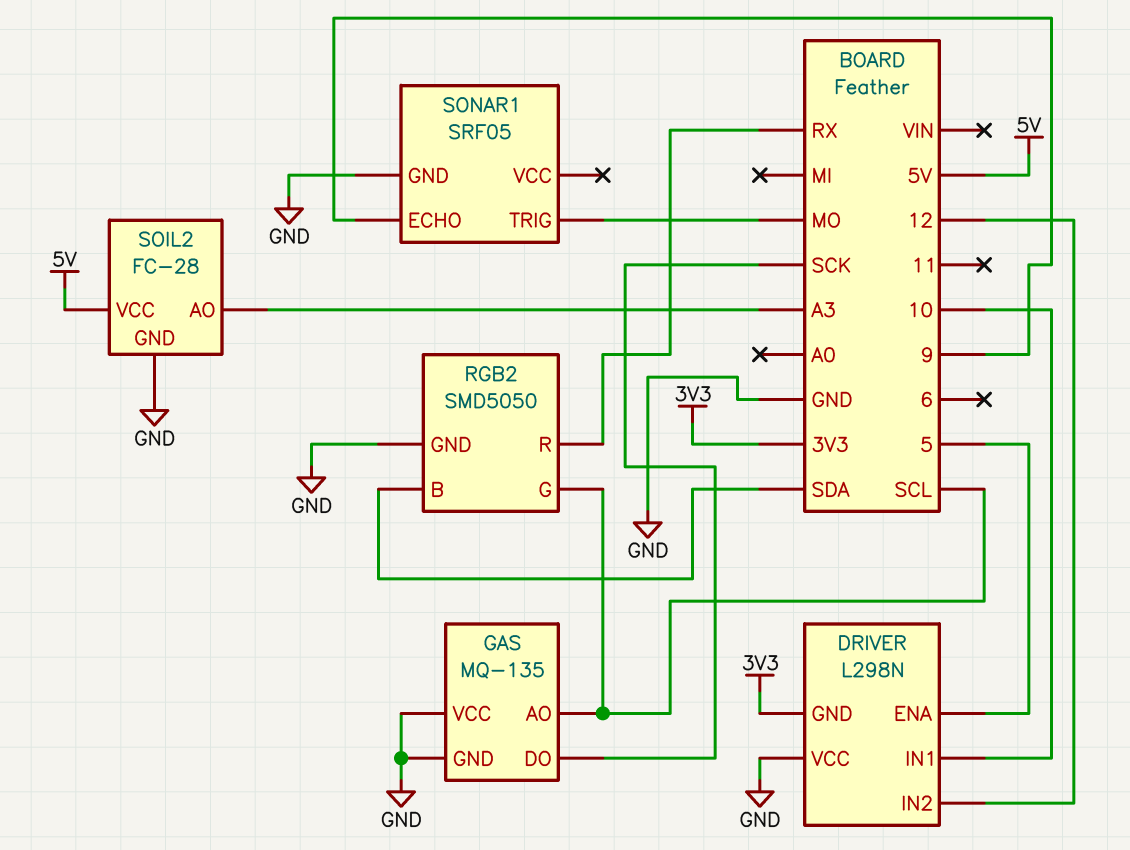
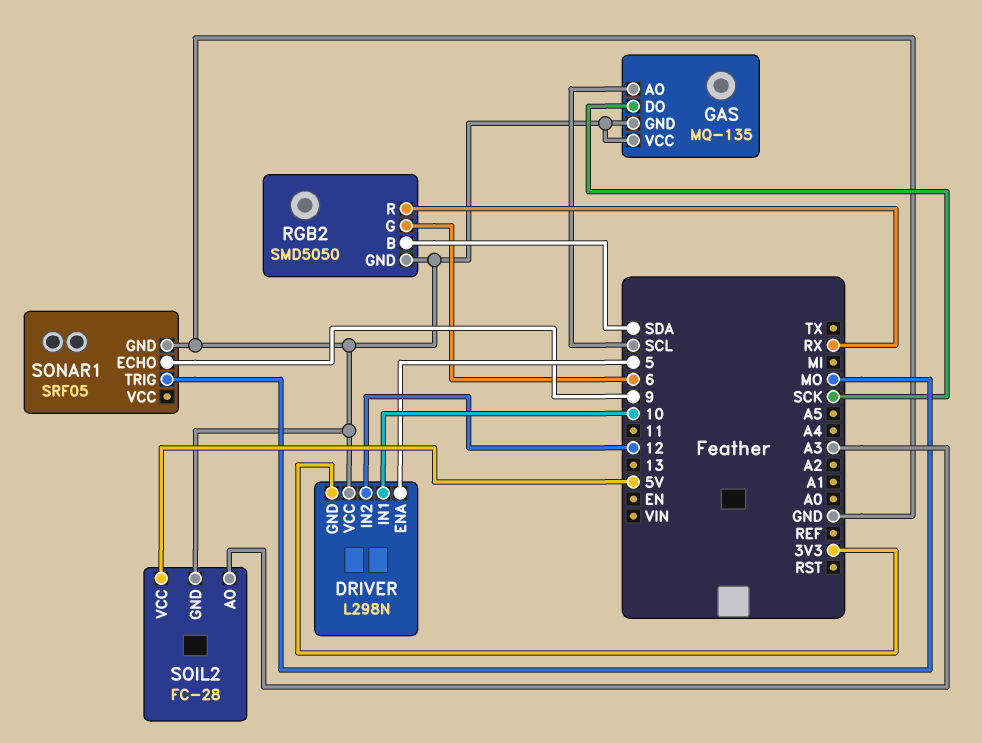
RGB2 pin G: SCL -> 6

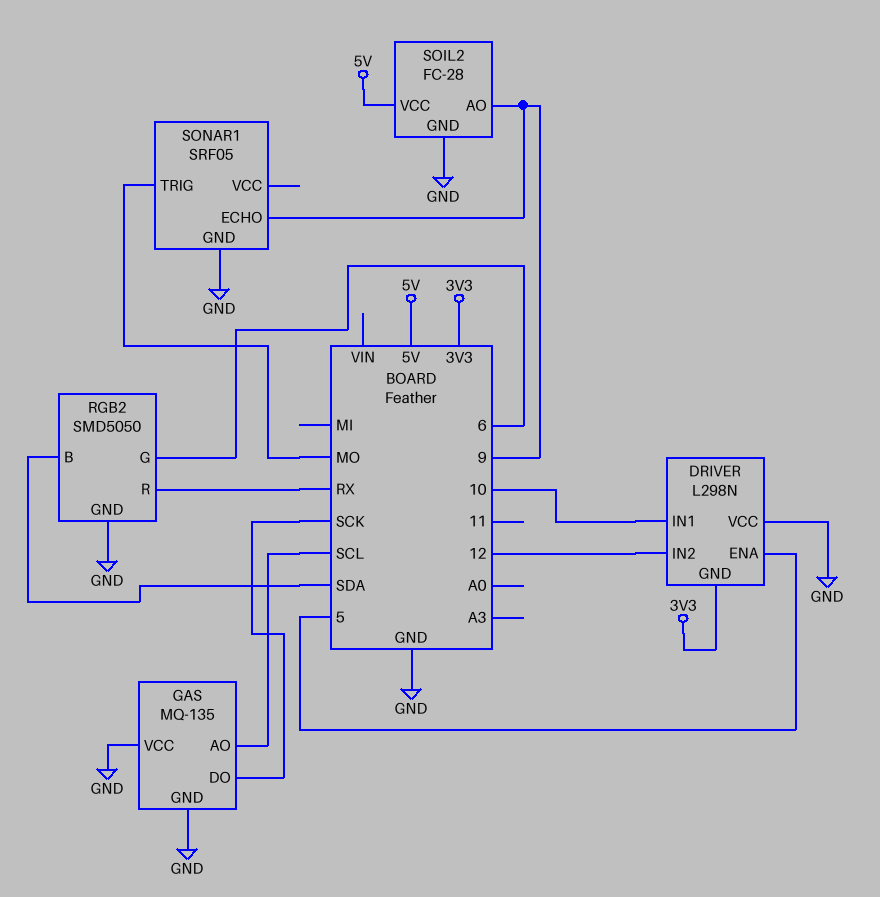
SOIL2 pin AO: A3 -> 9

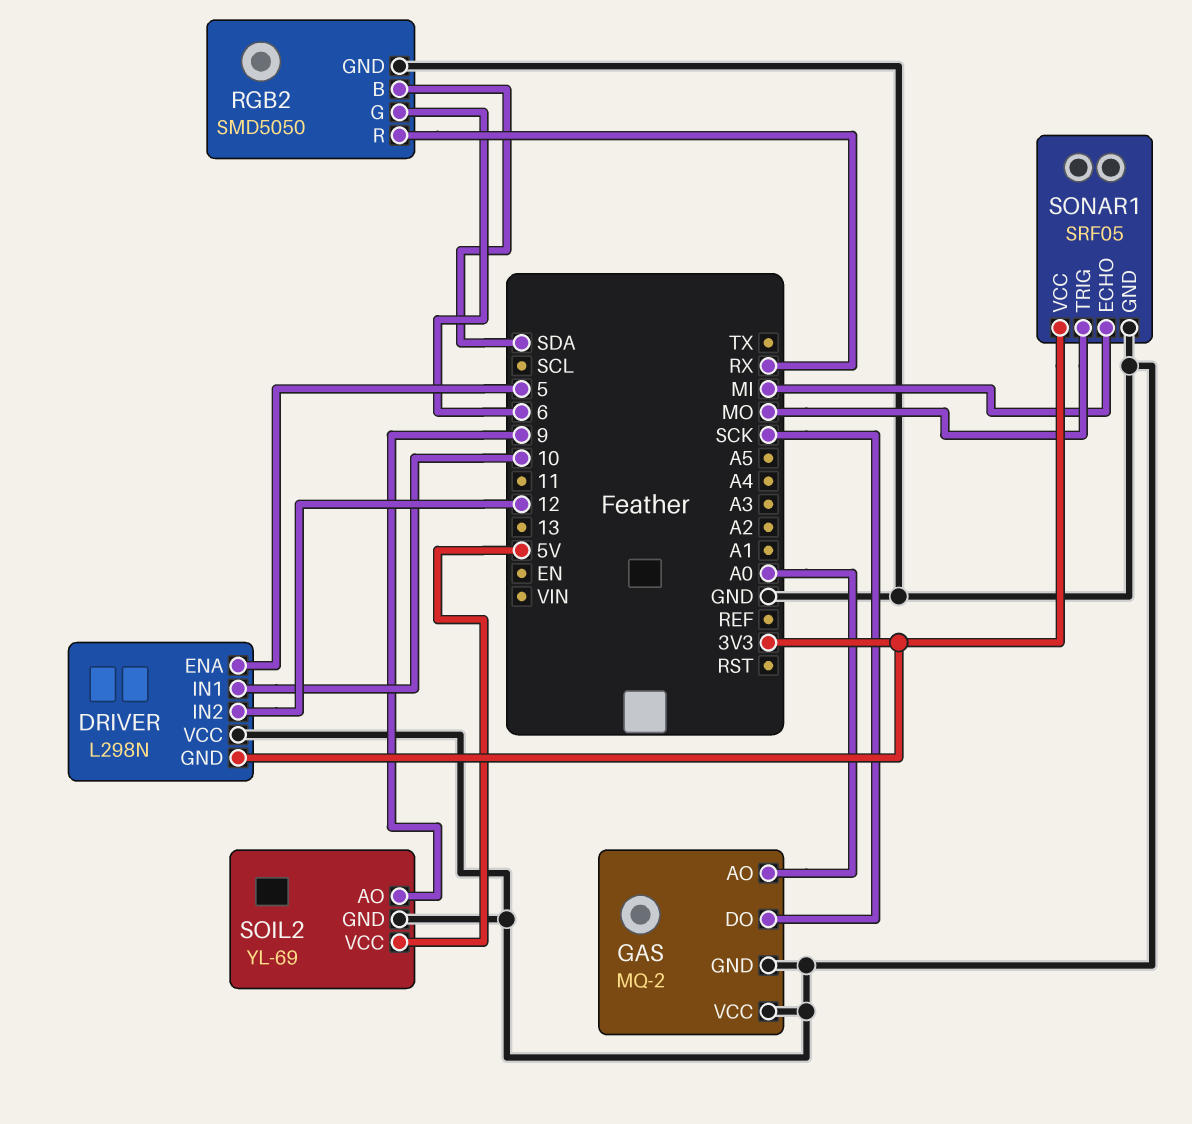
GAS: MQ-135 -> MQ-2
GAS pin AO: SCL -> A0
SOIL2: FC-28 -> YL-69
SONAR1 pin ECHO: 9 -> MI
SONAR1 pin VCC: none -> 3V3

